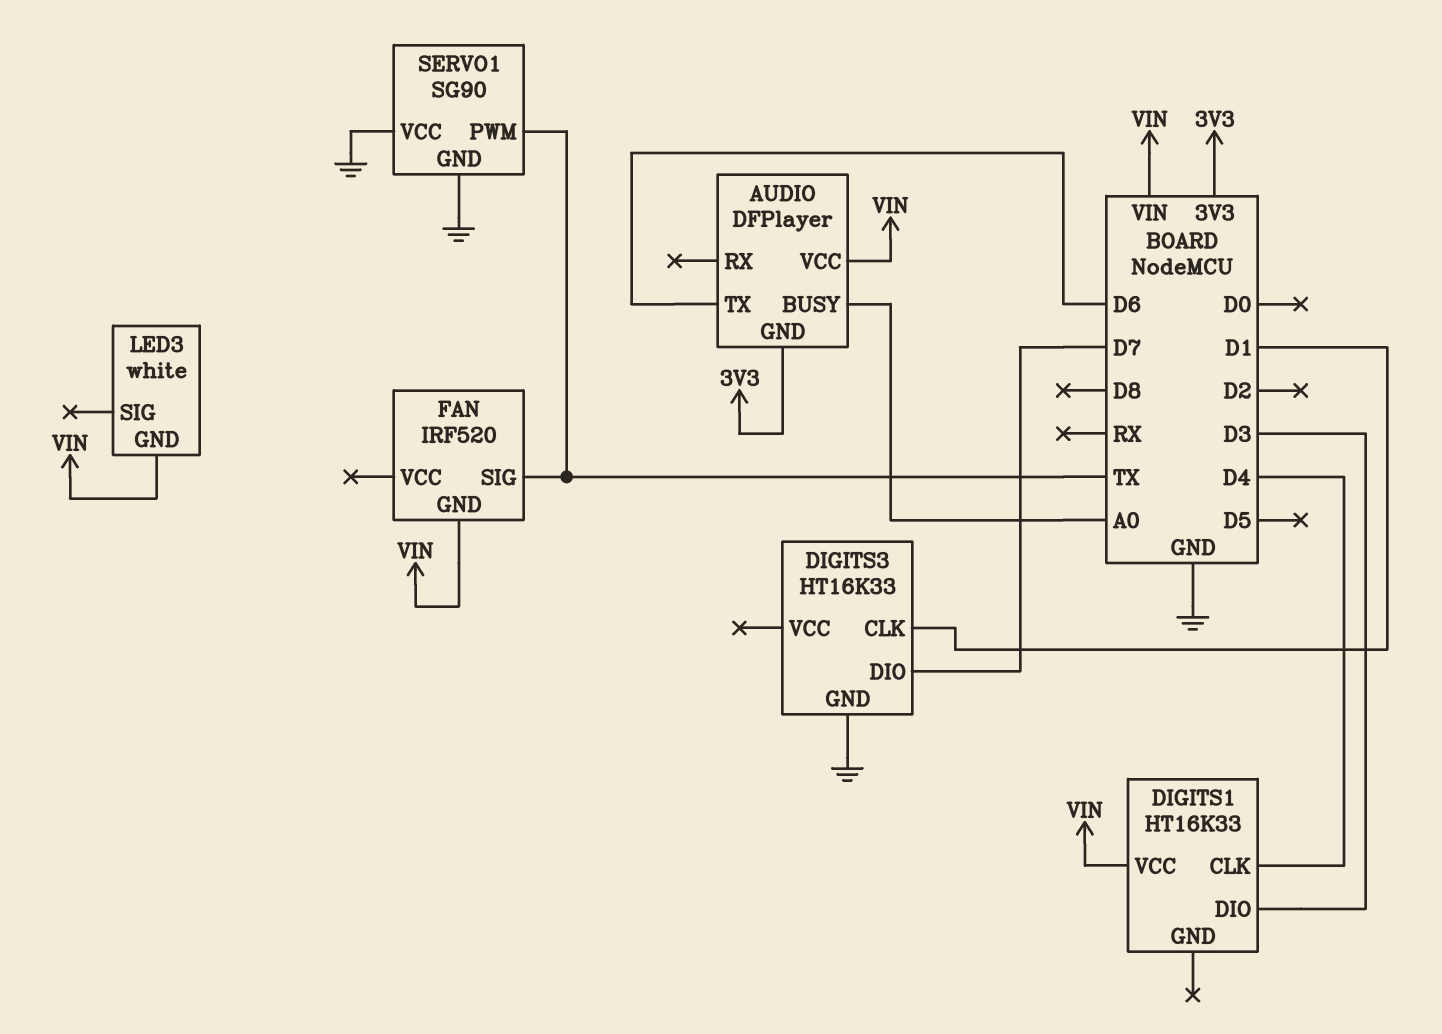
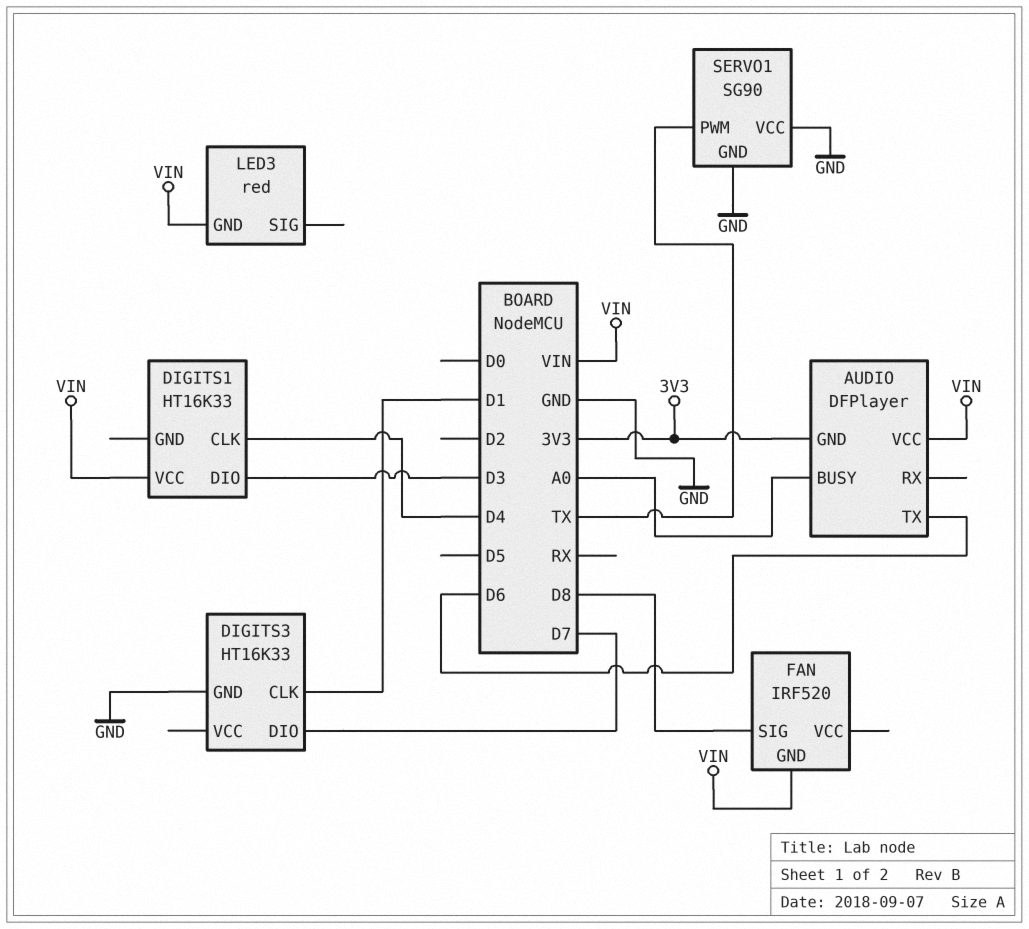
FAN pin SIG: TX -> D8
LED3: white -> red

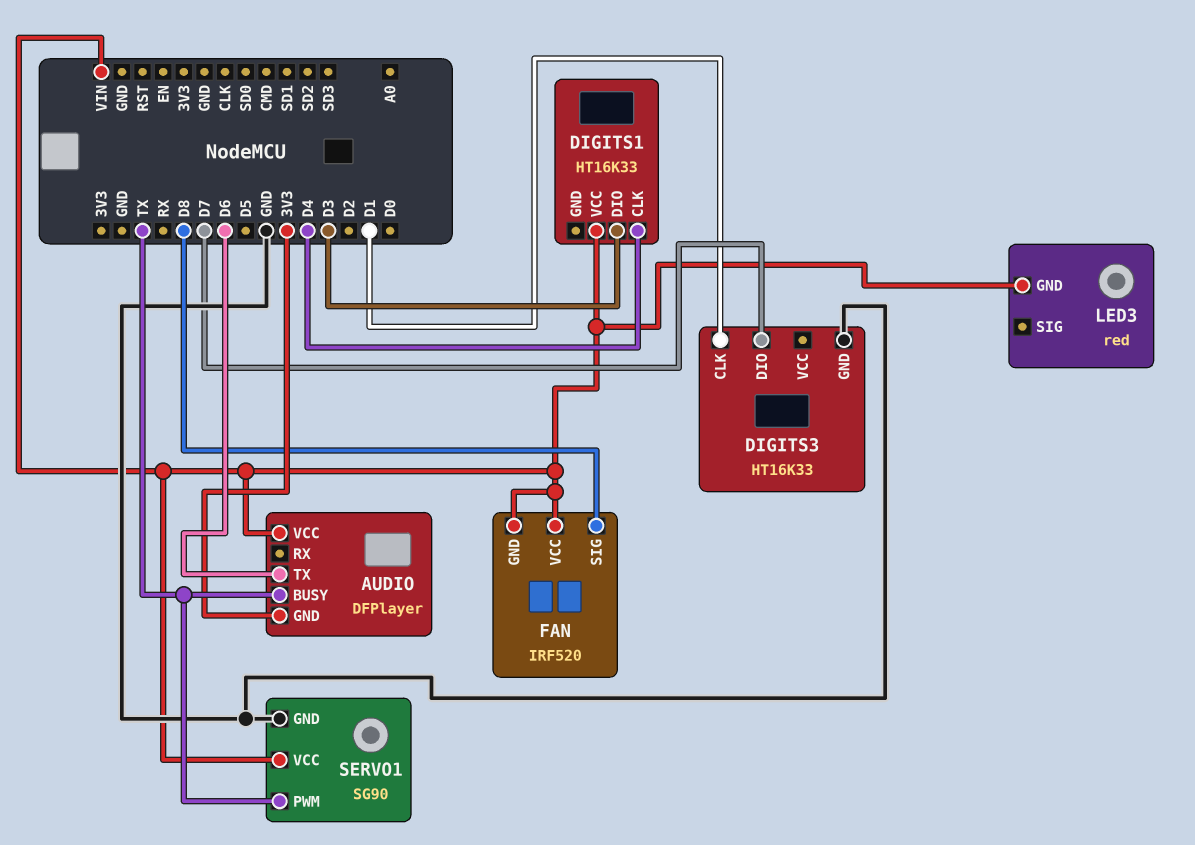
AUDIO pin BUSY: A0 -> TX
FAN pin VCC: none -> VIN
SERVO1 pin VCC: GND -> VIN

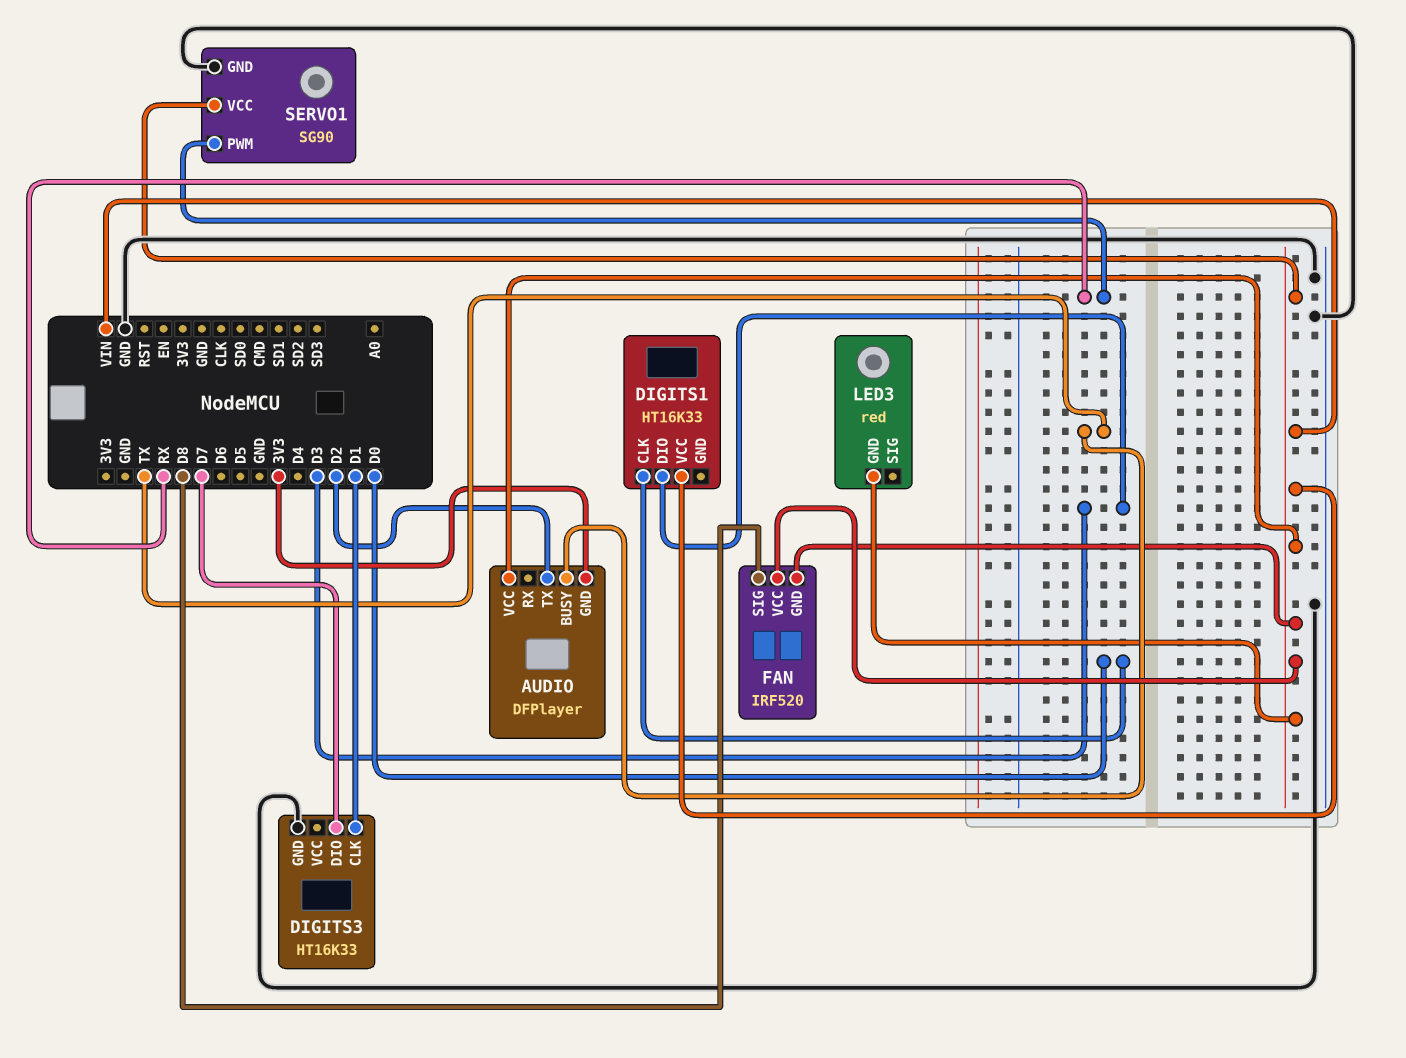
AUDIO pin TX: D6 -> D2
DIGITS1 pin CLK: D4 -> D0
SERVO1 pin PWM: TX -> RX

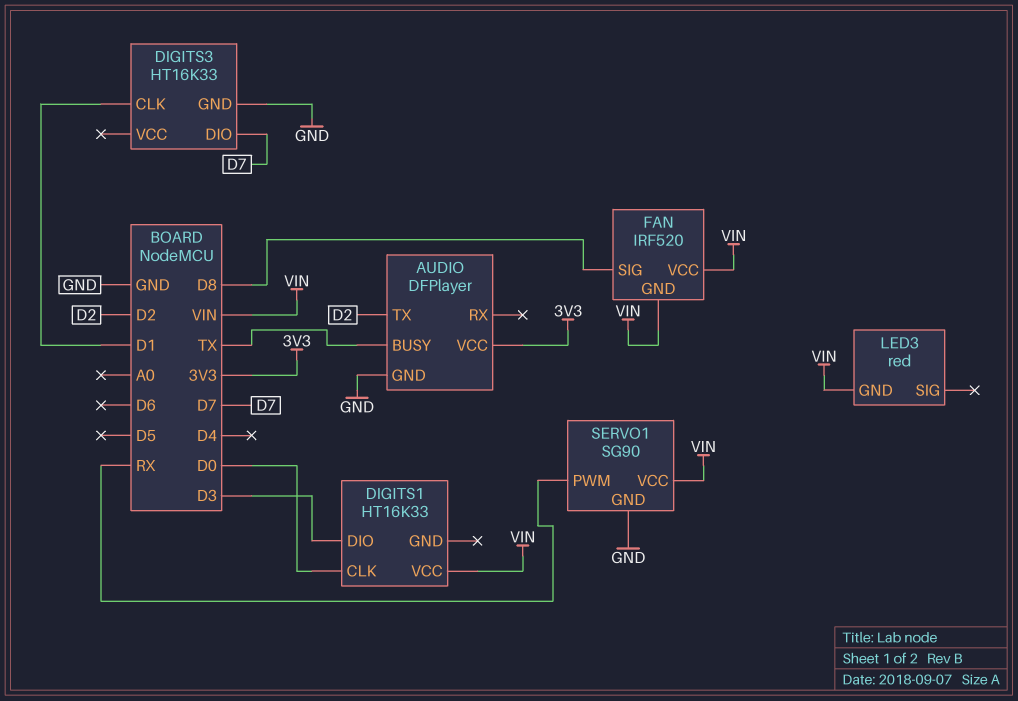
AUDIO pin GND: 3V3 -> GND
AUDIO pin VCC: VIN -> 3V3

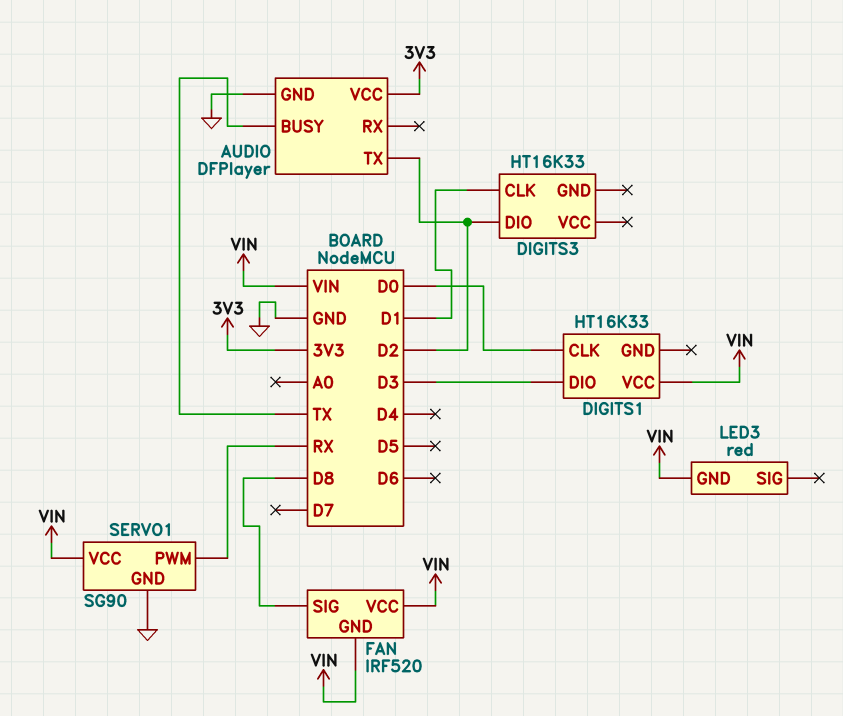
DIGITS3 pin DIO: D7 -> D2
DIGITS3 pin GND: GND -> none

